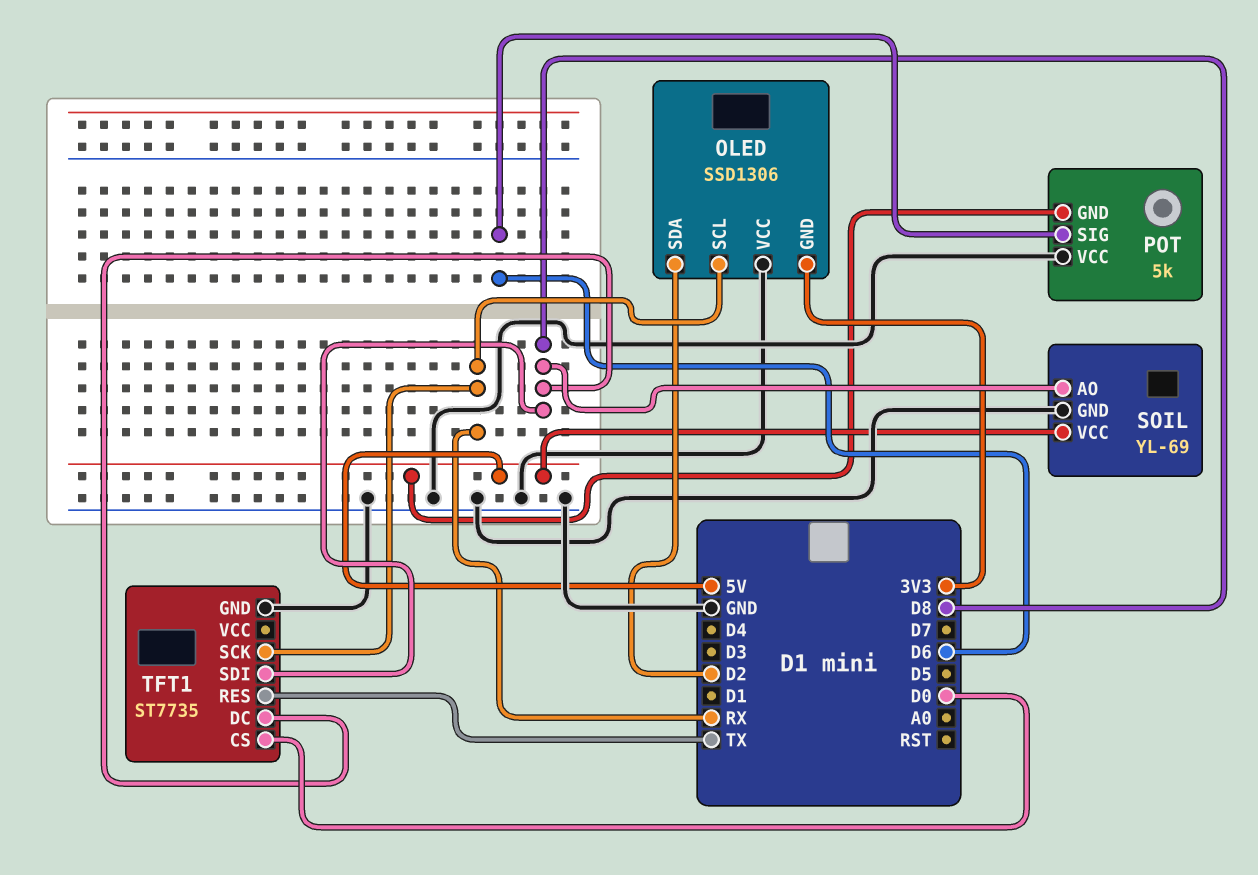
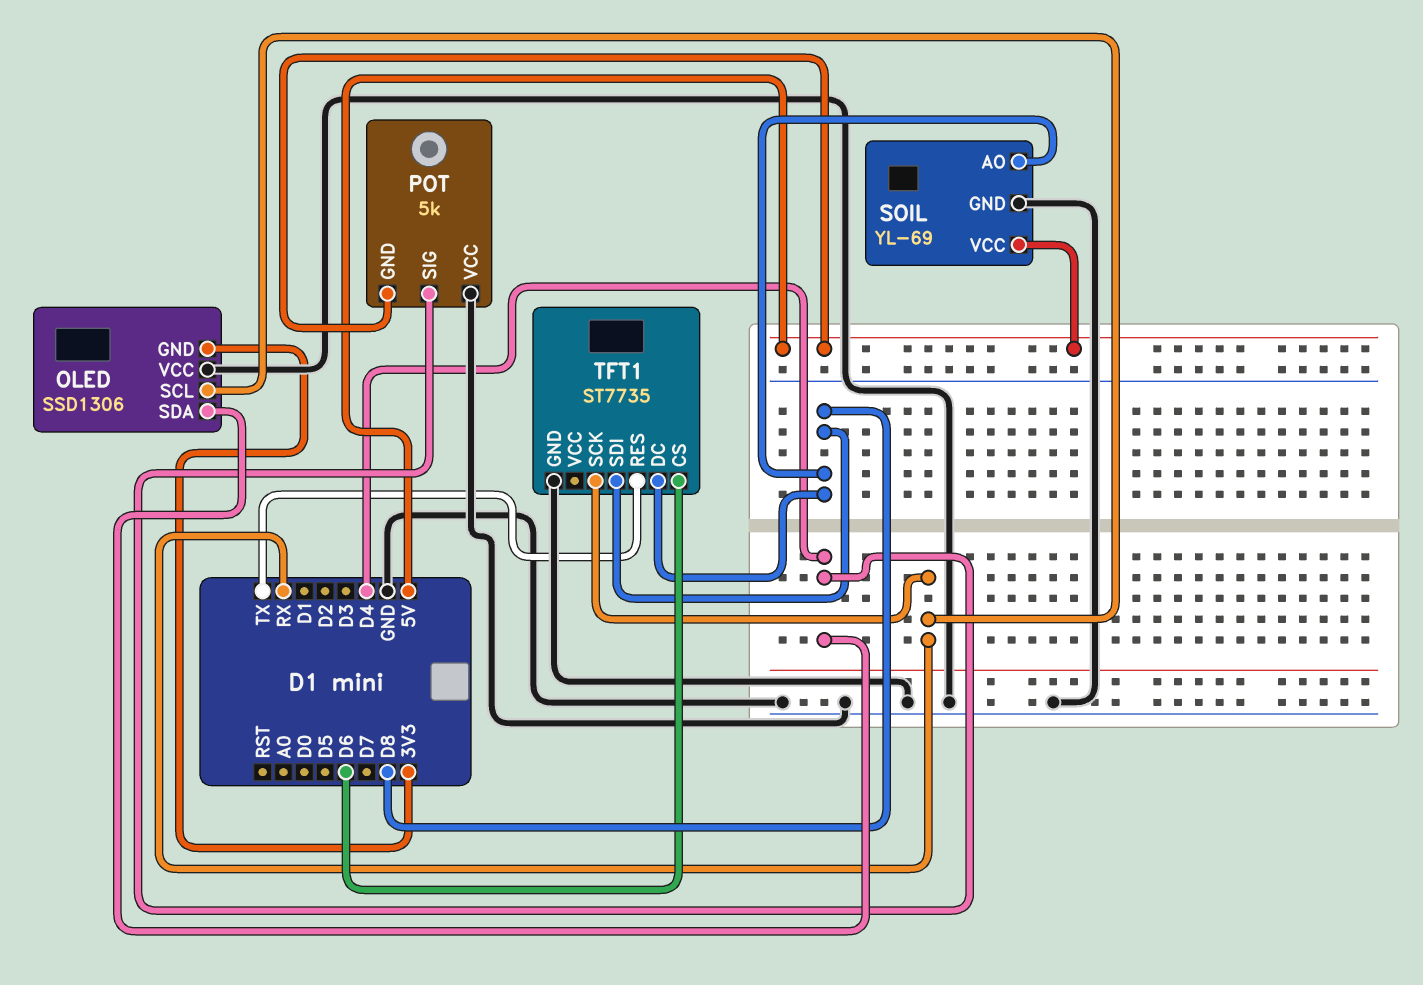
OLED pin SDA: D2 -> D4
POT pin SIG: D6 -> D4
TFT1 pin CS: D0 -> D6

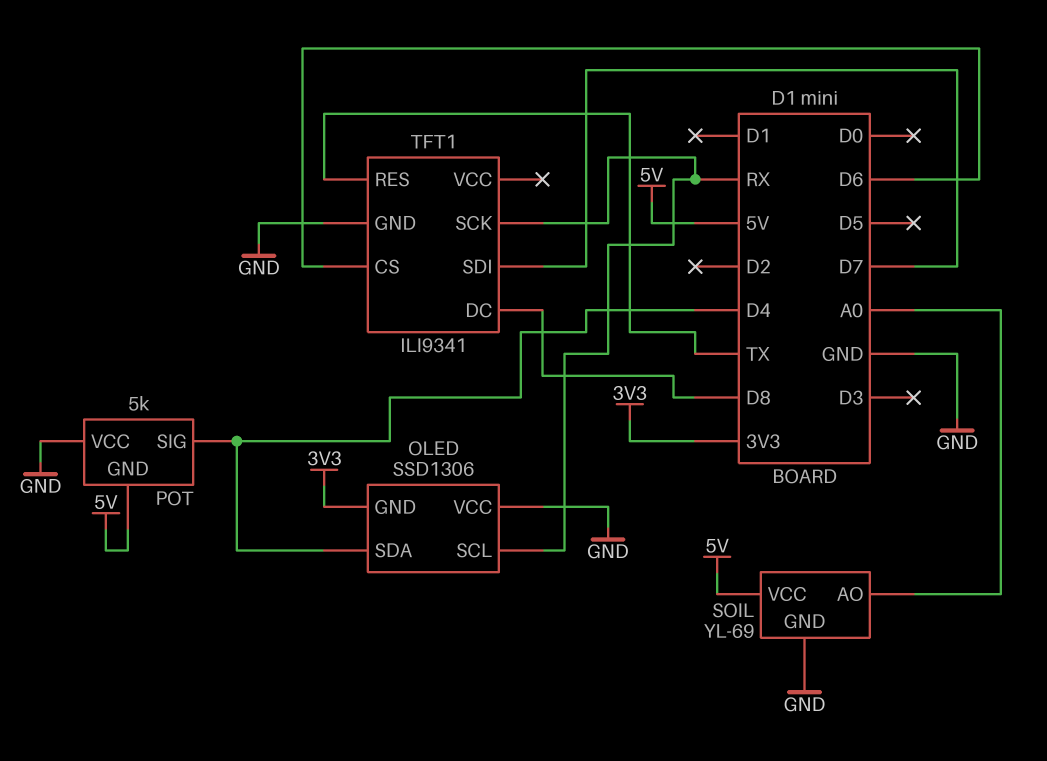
SOIL pin AO: D8 -> A0
TFT1: ST7735 -> ILI9341
TFT1 pin SDI: D8 -> D7

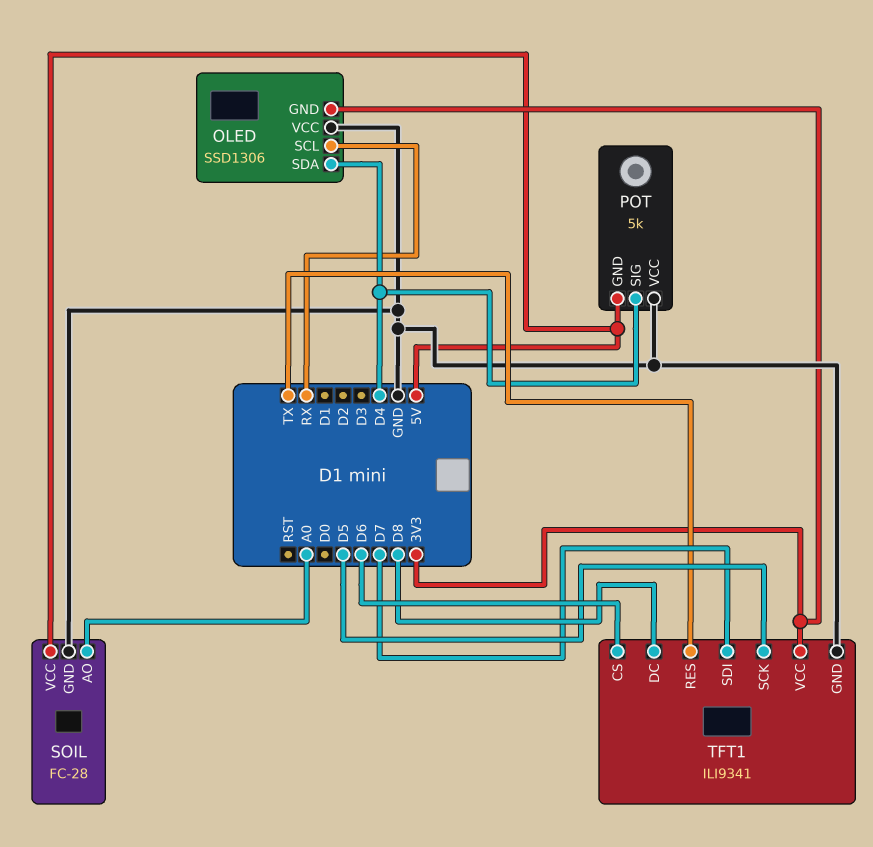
SOIL: YL-69 -> FC-28
TFT1 pin SCK: RX -> D5
TFT1 pin VCC: none -> 3V3

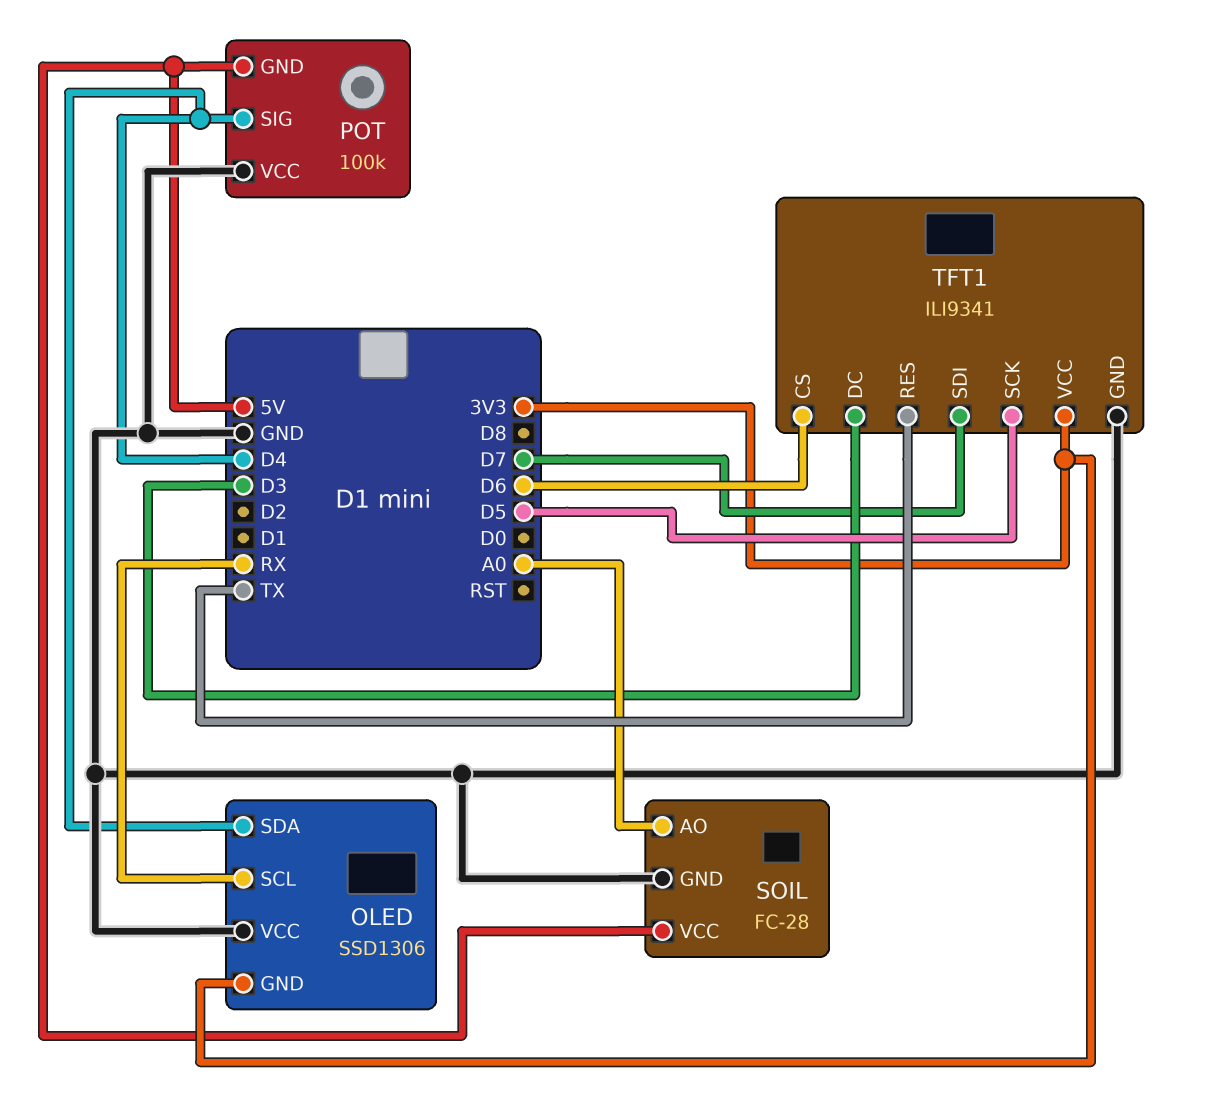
POT: 5k -> 100k
TFT1 pin DC: D8 -> D3

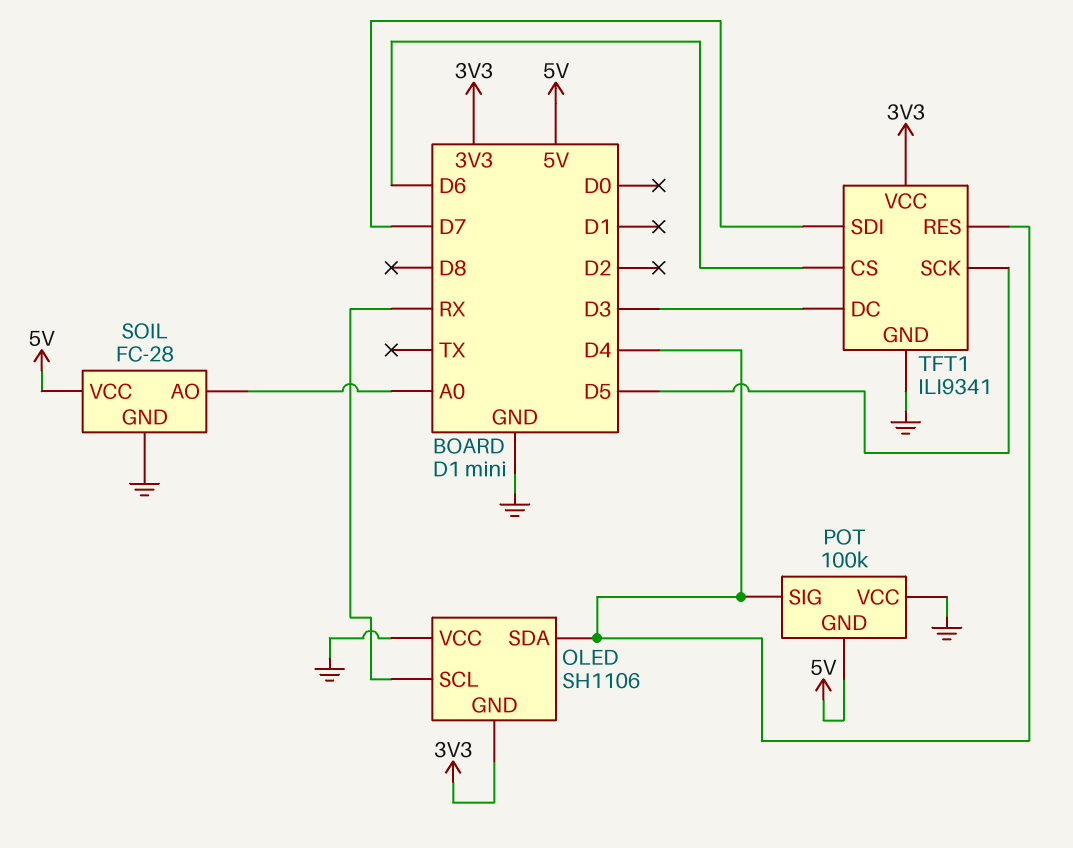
OLED: SSD1306 -> SH1106
TFT1 pin RES: TX -> D4

